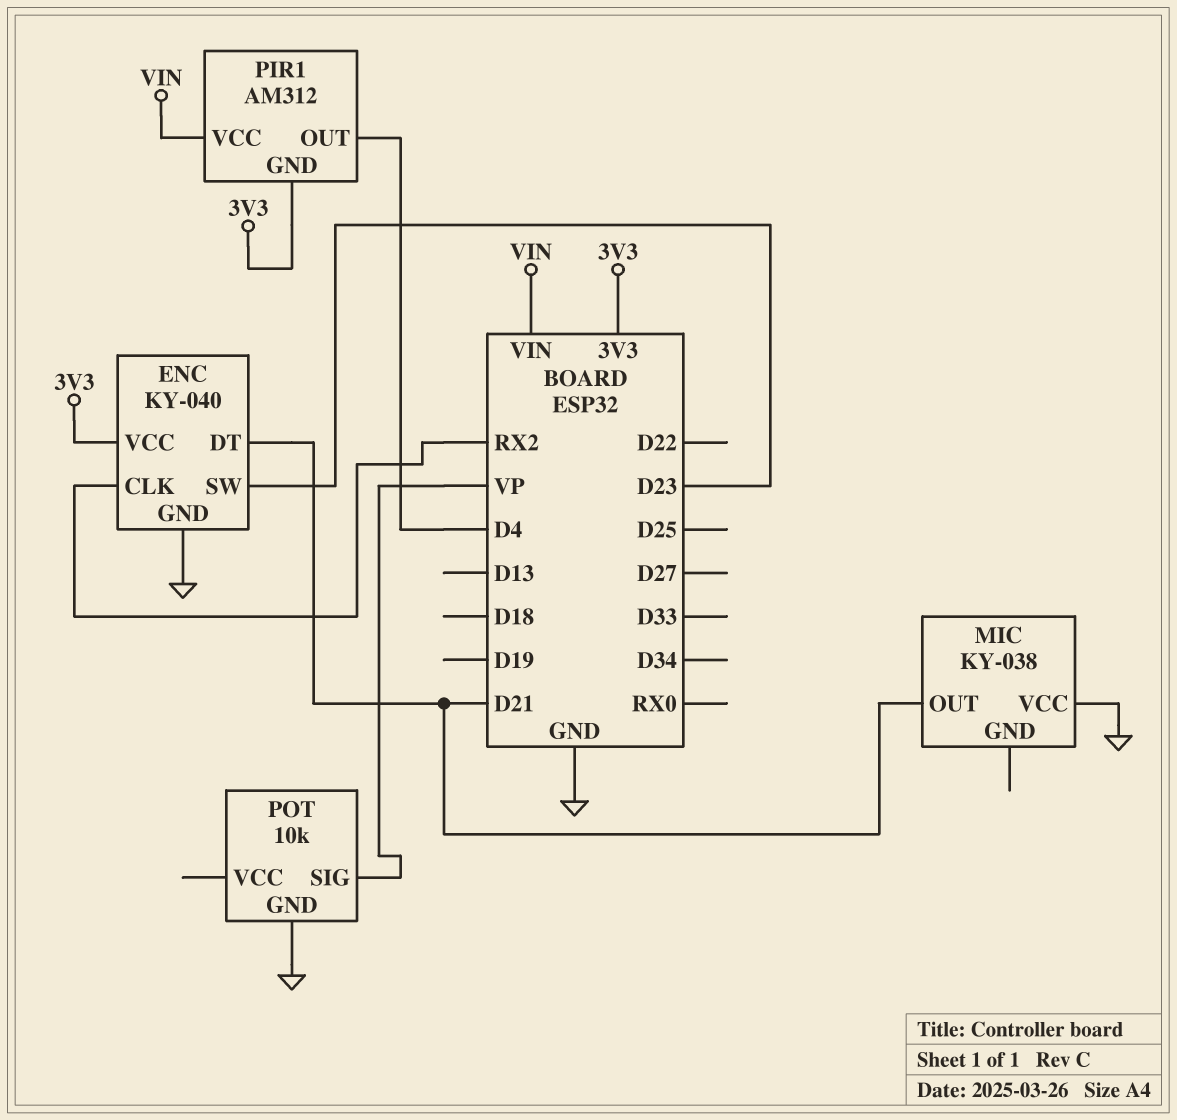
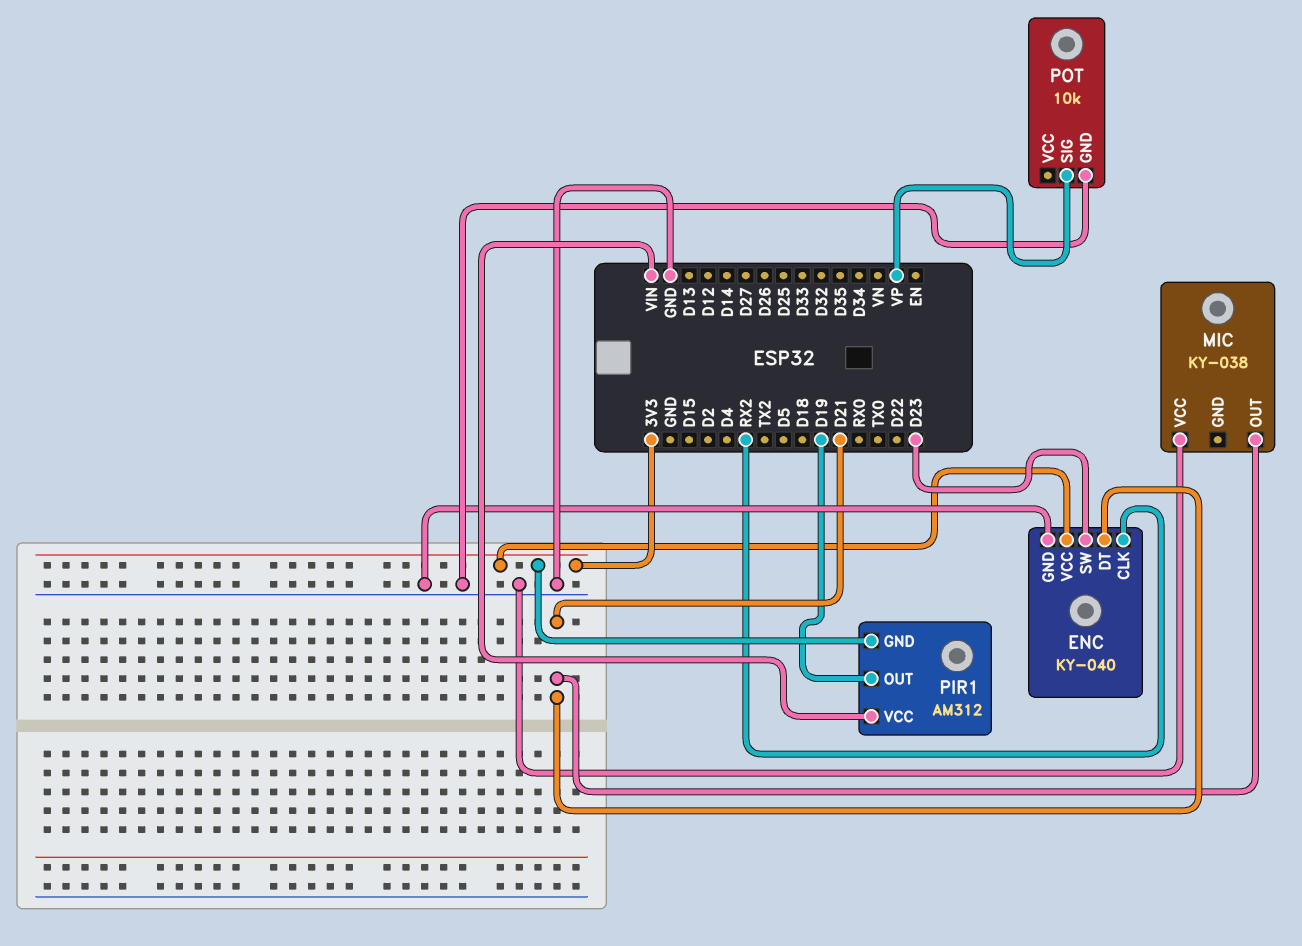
PIR1 pin OUT: D4 -> D19

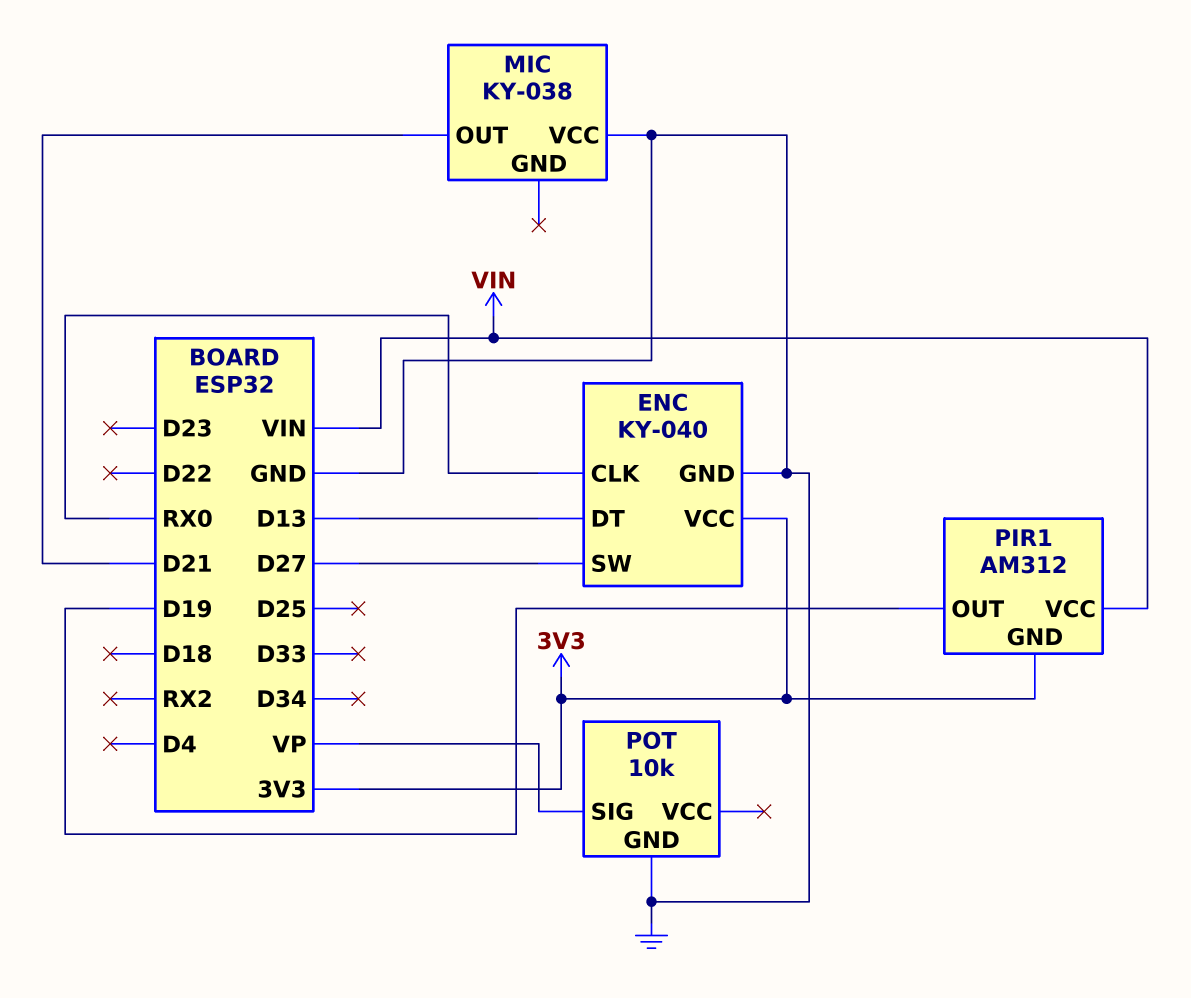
ENC pin CLK: RX2 -> RX0
ENC pin DT: D21 -> D13
ENC pin SW: D23 -> D27

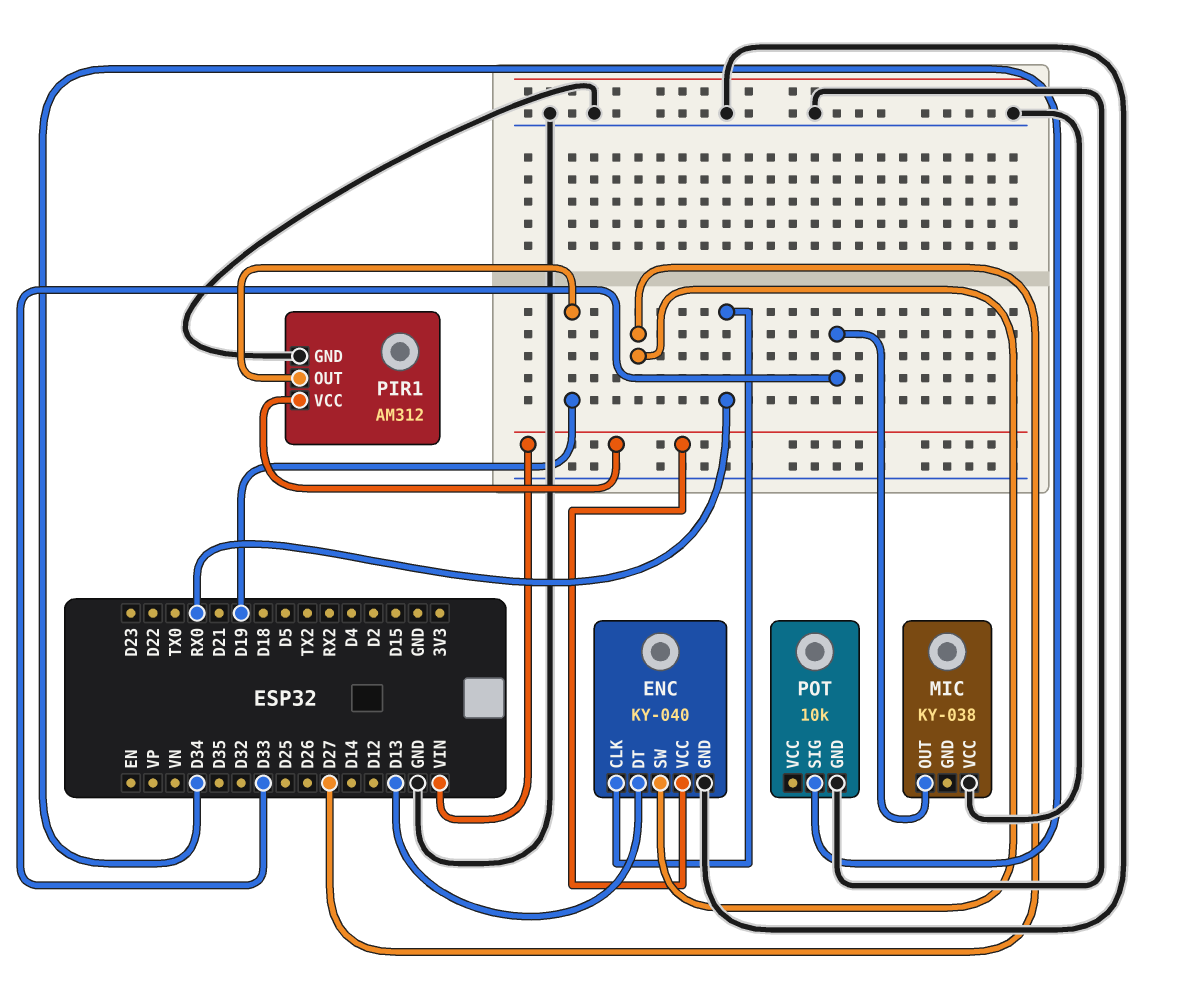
ENC pin VCC: 3V3 -> VIN
MIC pin OUT: D21 -> D33
PIR1 pin GND: 3V3 -> GND
POT pin SIG: VP -> D34

